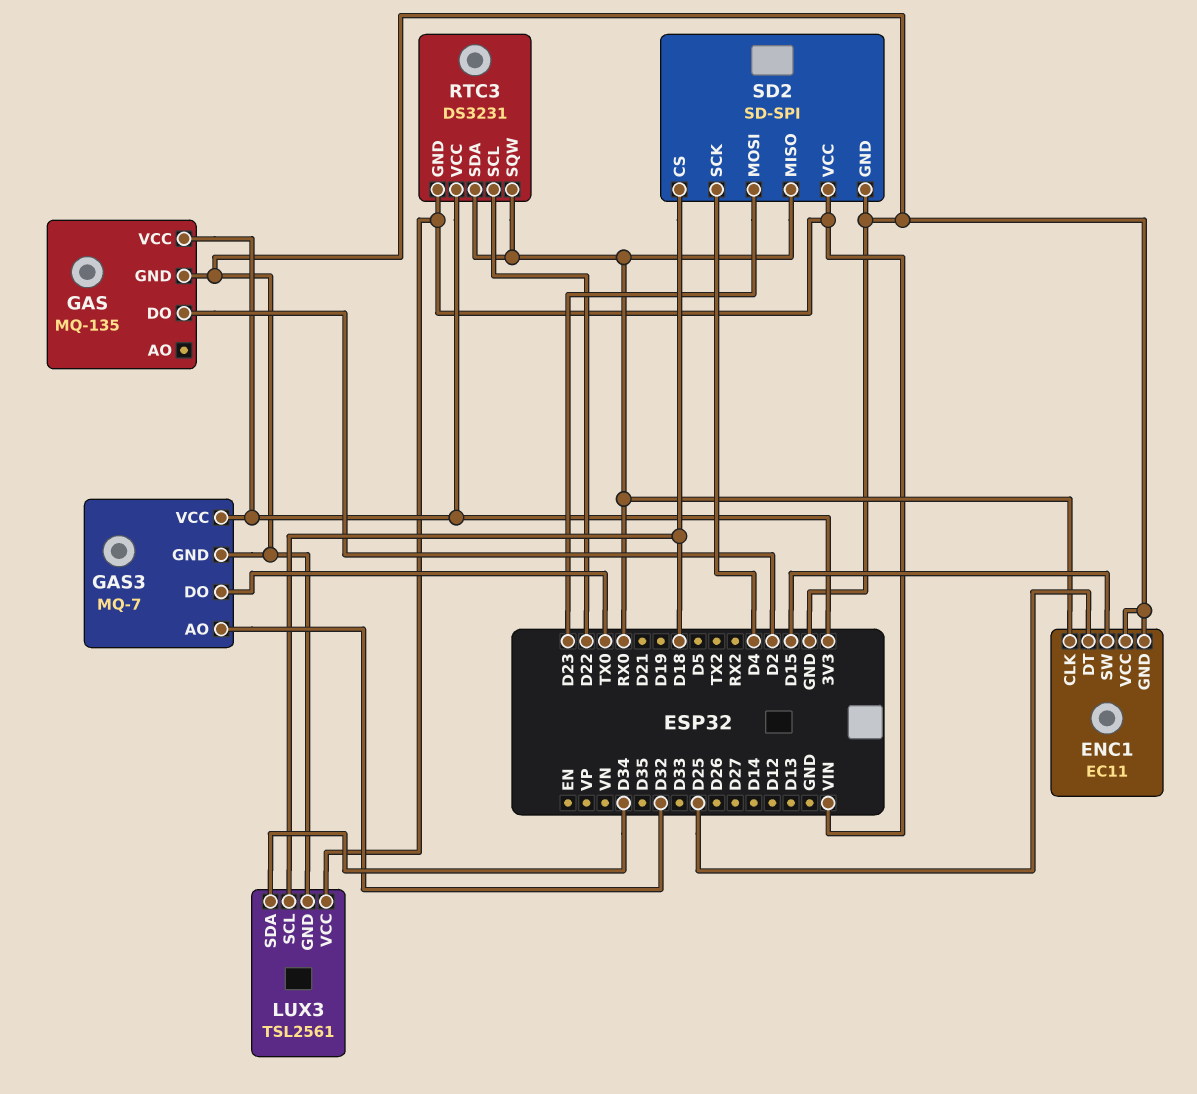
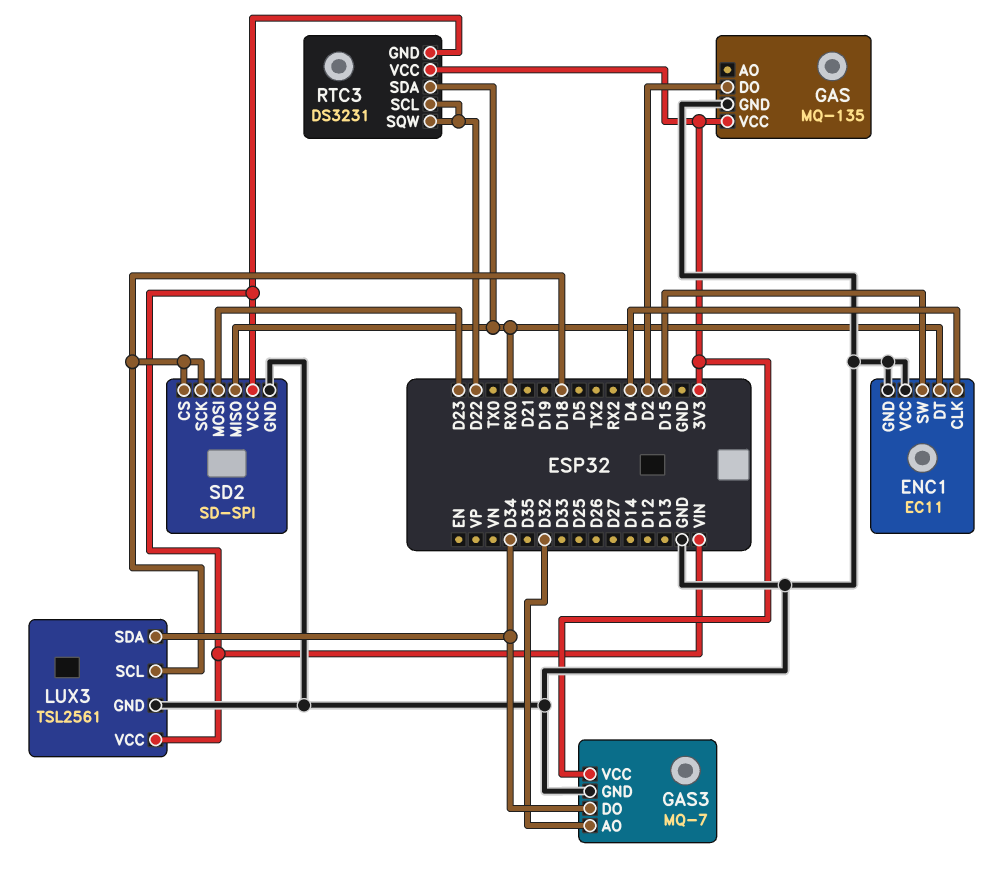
ENC1 pin CLK: RX0 -> D4
ENC1 pin DT: D25 -> RX0
GAS3 pin DO: TX0 -> D34
RTC3 pin SQW: RX0 -> D22
SD2 pin SCK: D4 -> D18

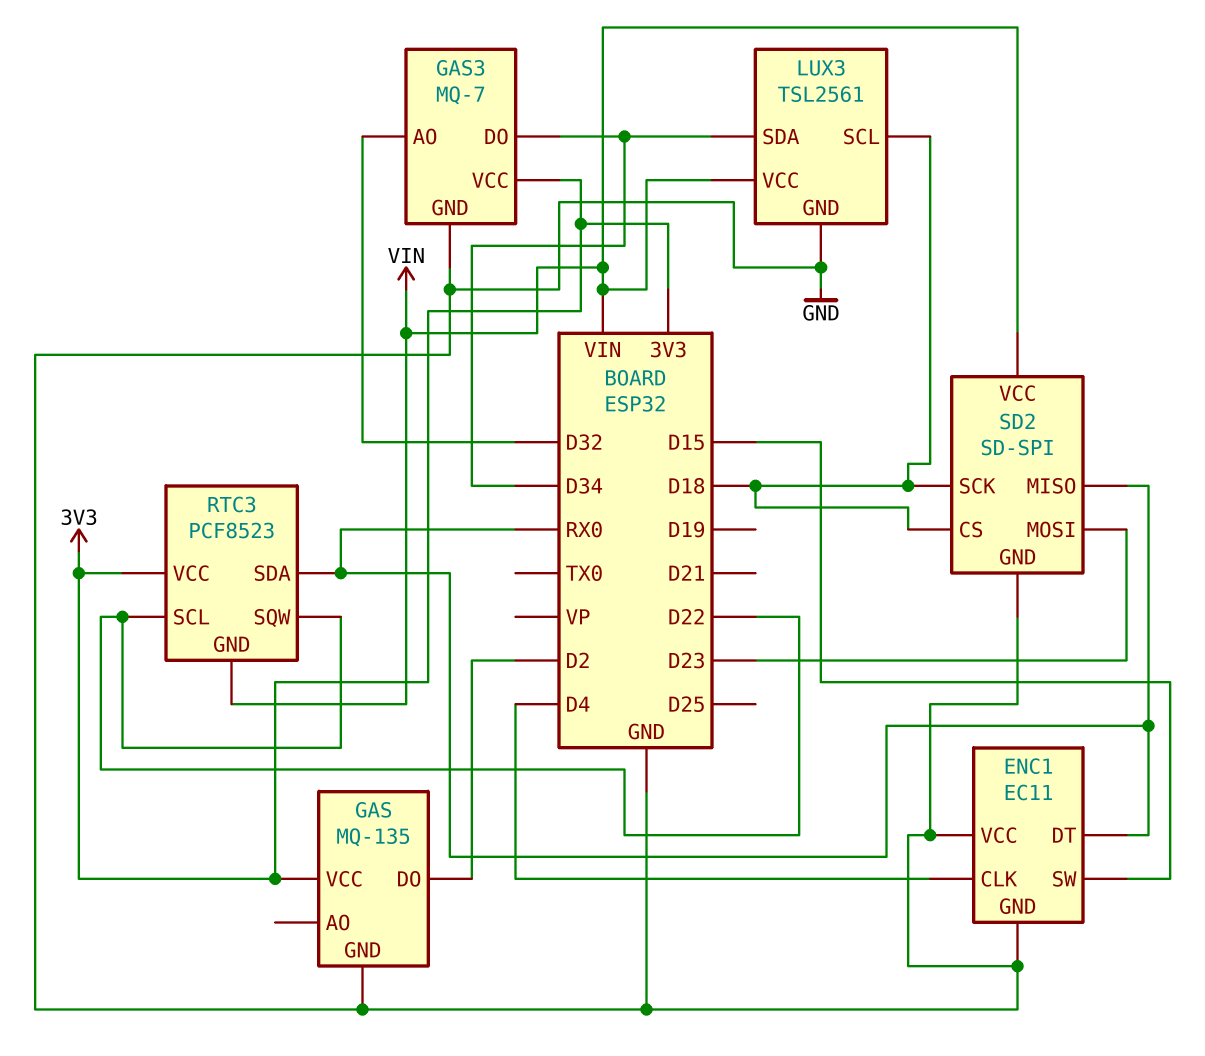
RTC3: DS3231 -> PCF8523

